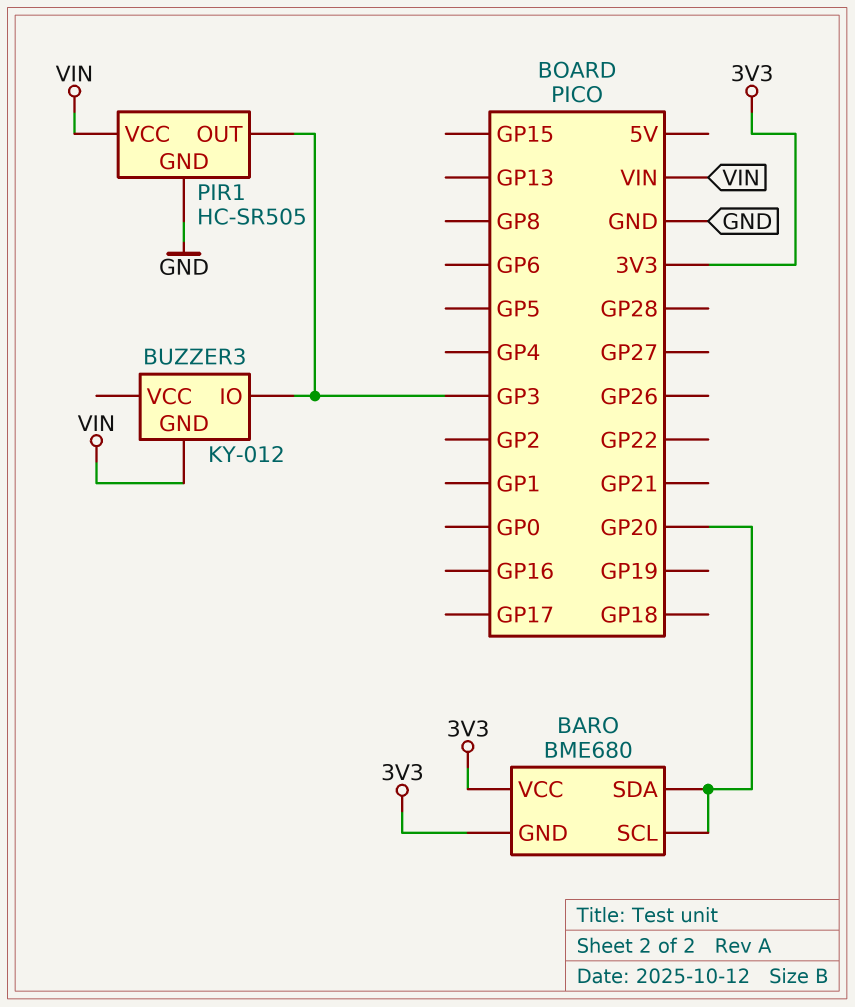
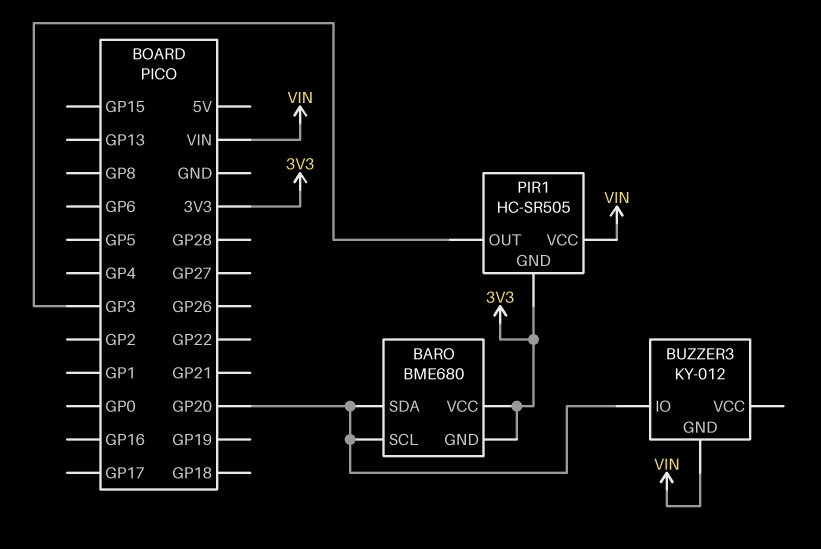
BUZZER3 pin IO: GP3 -> GP20
PIR1 pin GND: GND -> 3V3

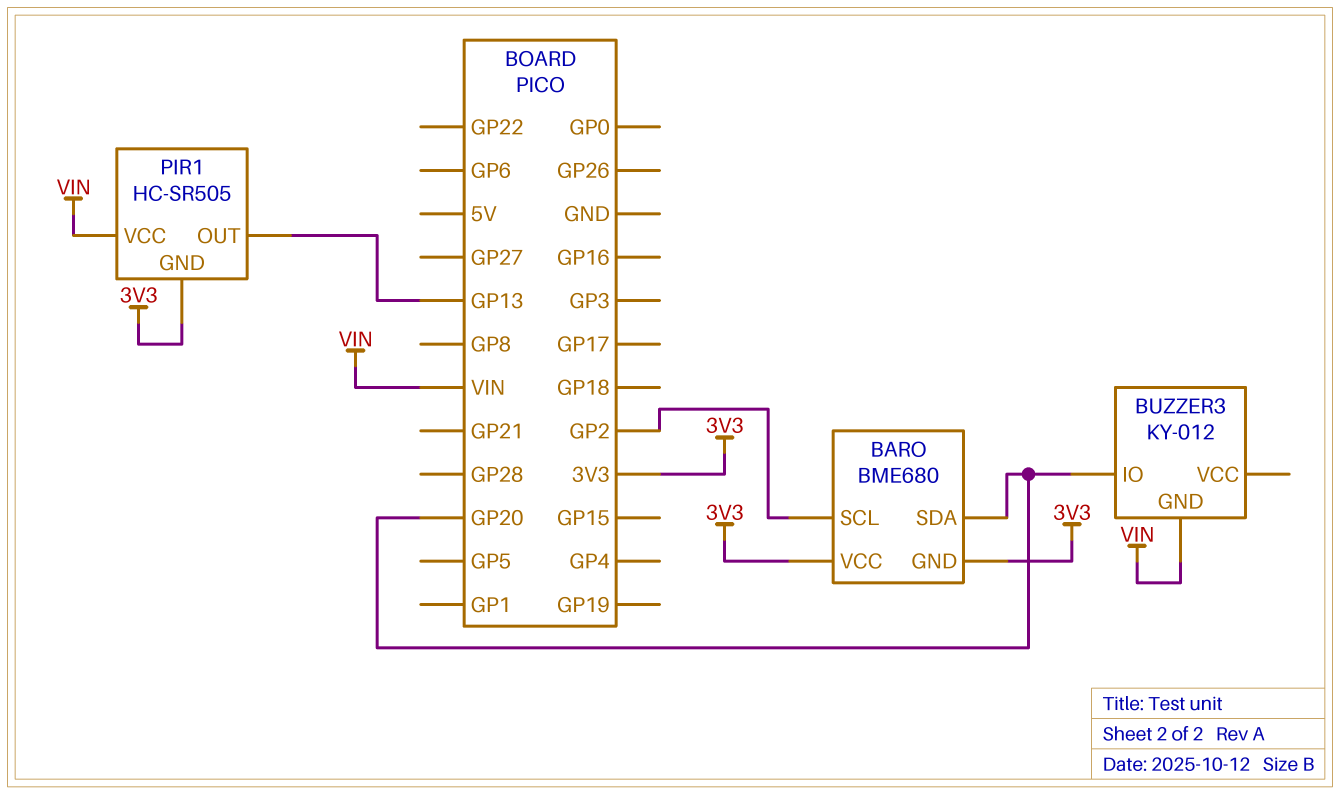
BARO pin SCL: GP20 -> GP2
PIR1 pin OUT: GP3 -> GP13

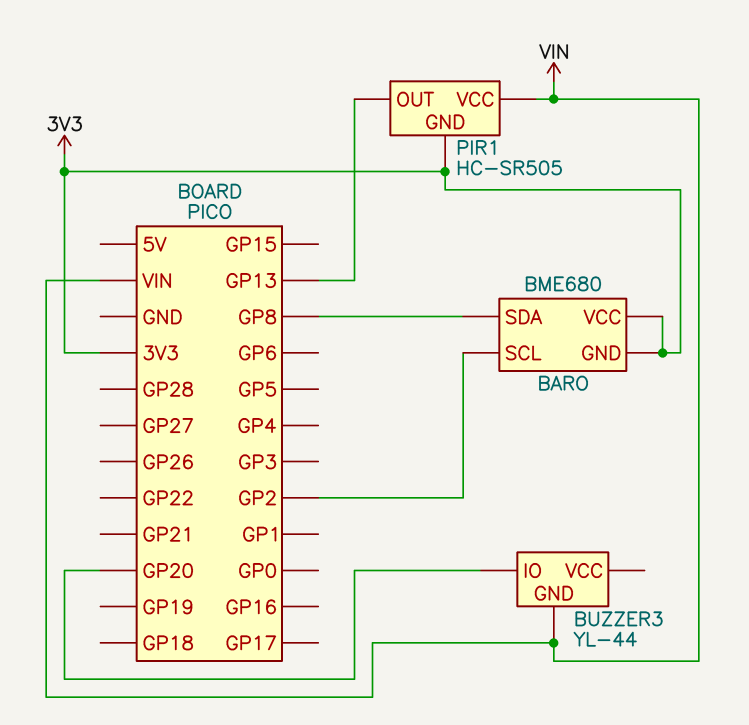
BARO pin SDA: GP20 -> GP8
BUZZER3: KY-012 -> YL-44

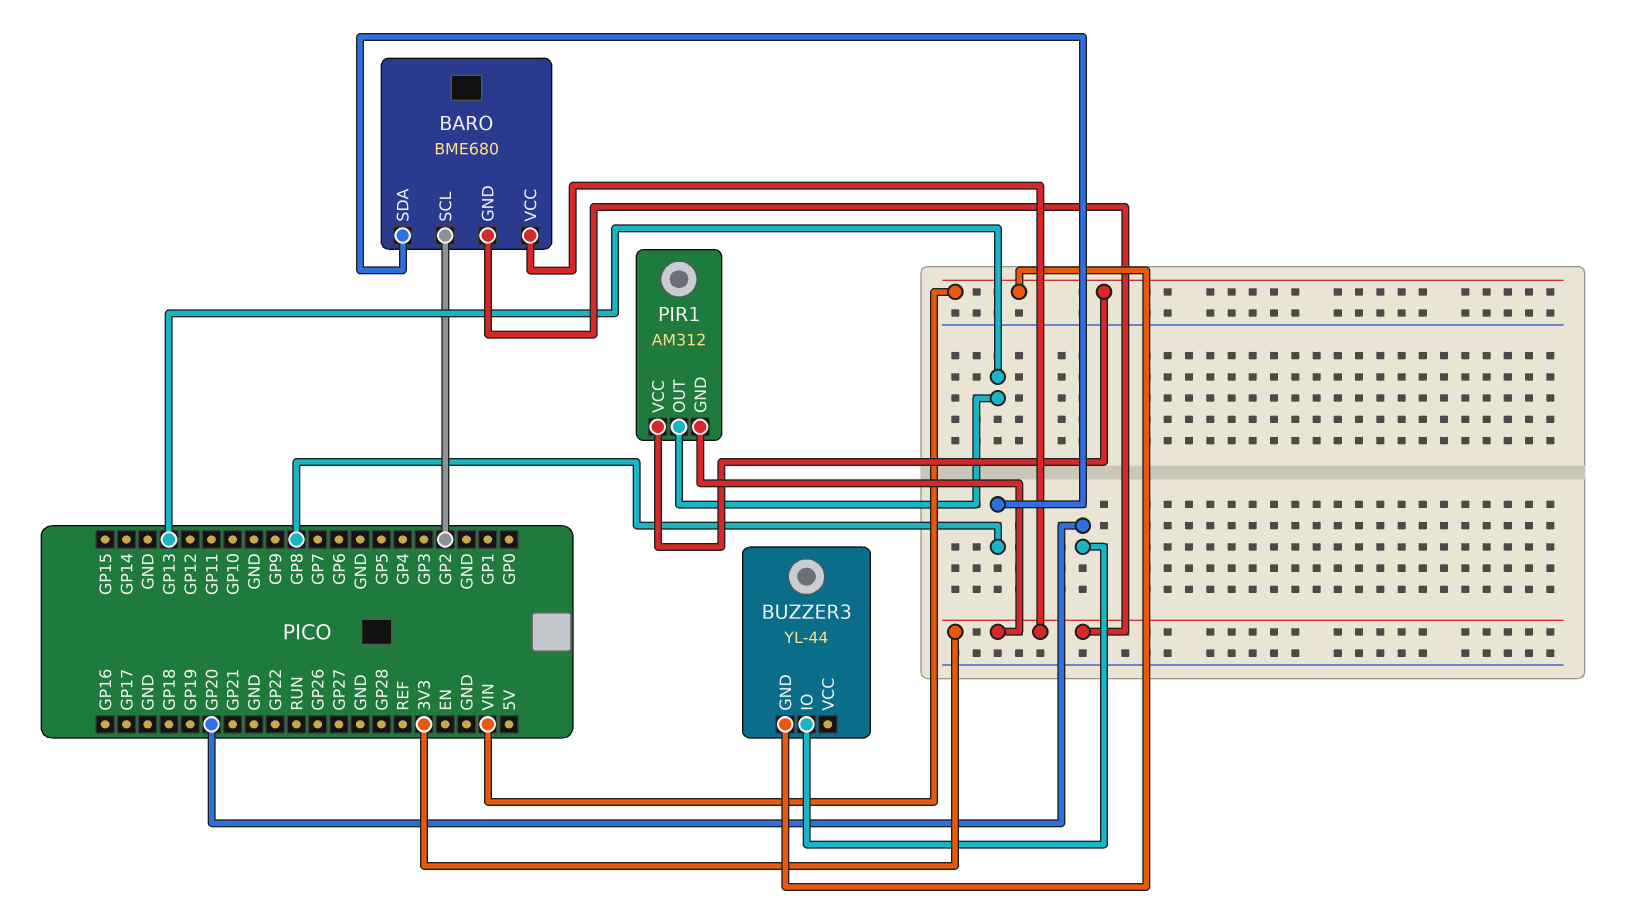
PIR1: HC-SR505 -> AM312

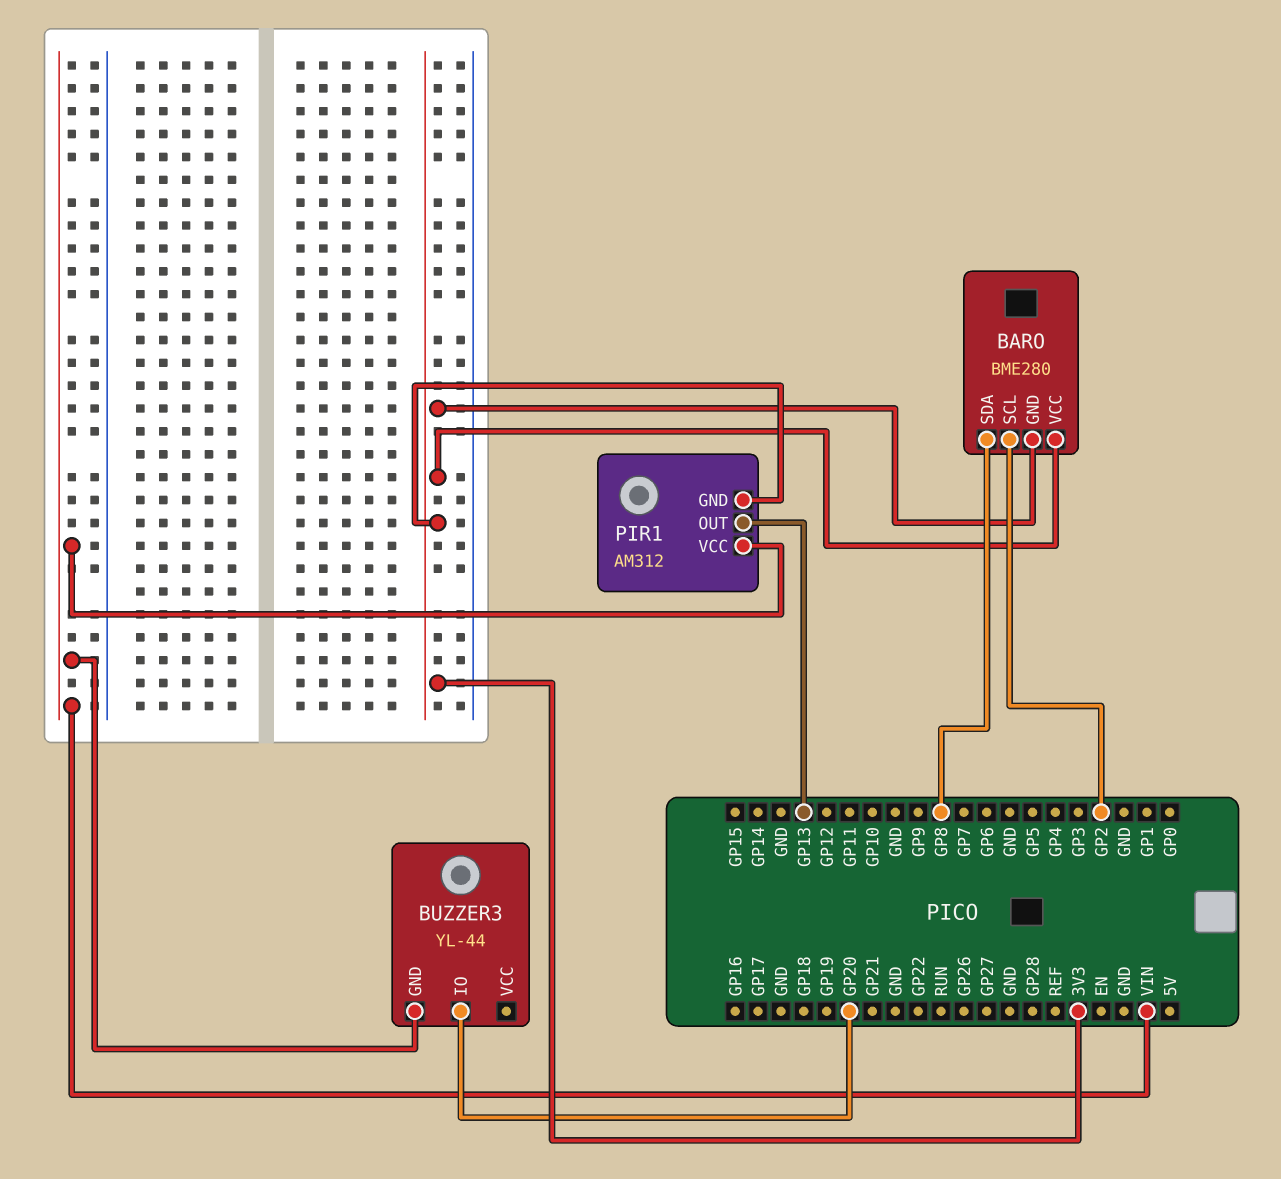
BARO: BME680 -> BME280

